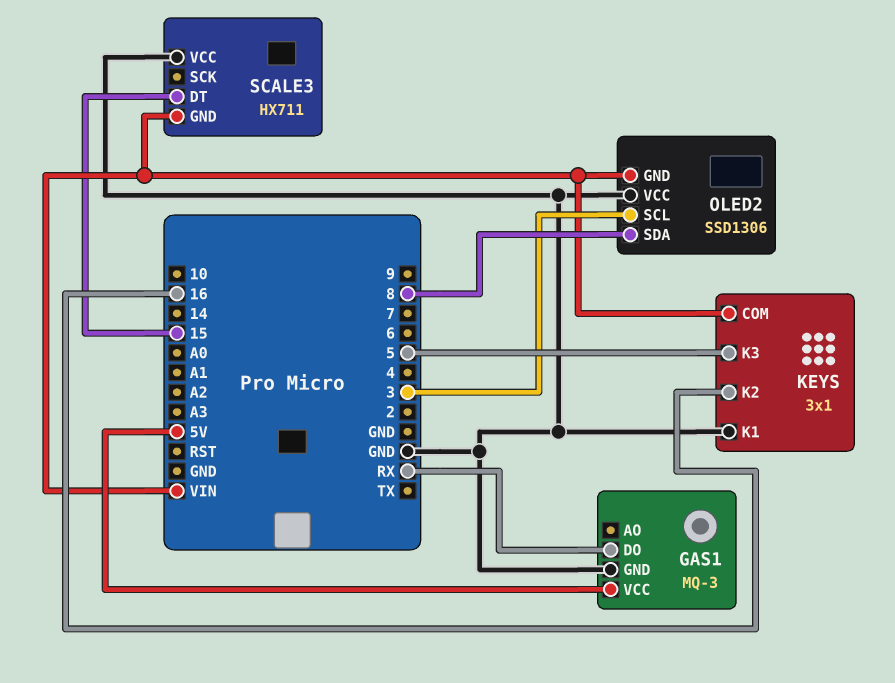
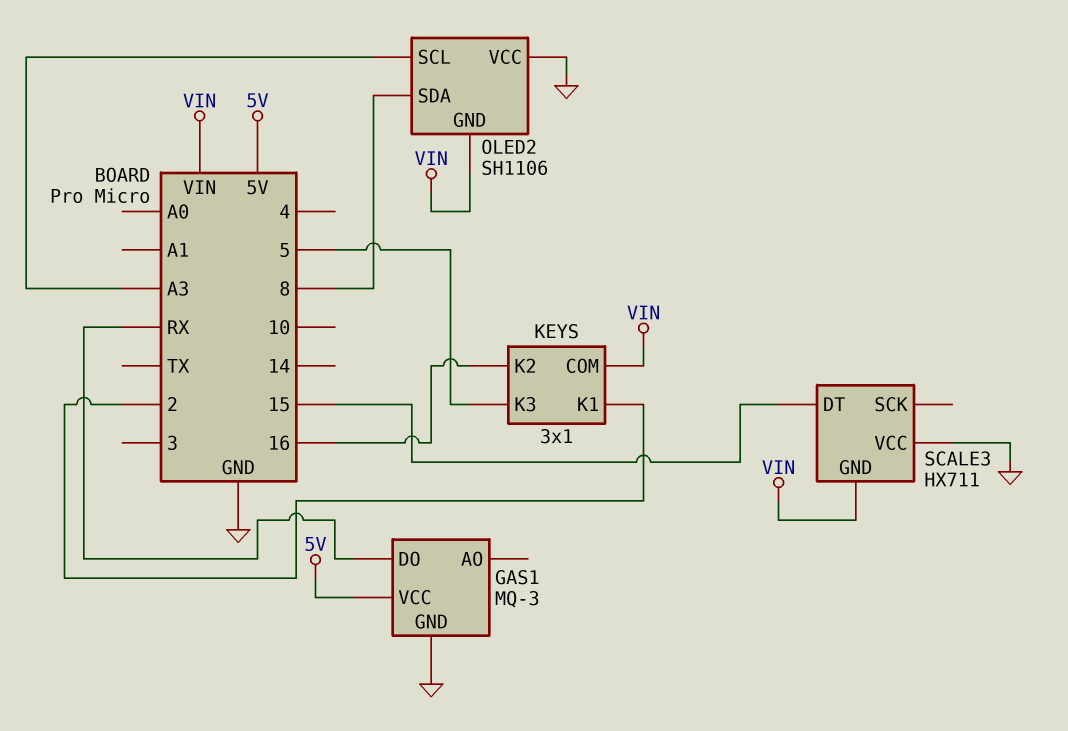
KEYS pin K1: GND -> 2
OLED2: SSD1306 -> SH1106
OLED2 pin SCL: 3 -> A3

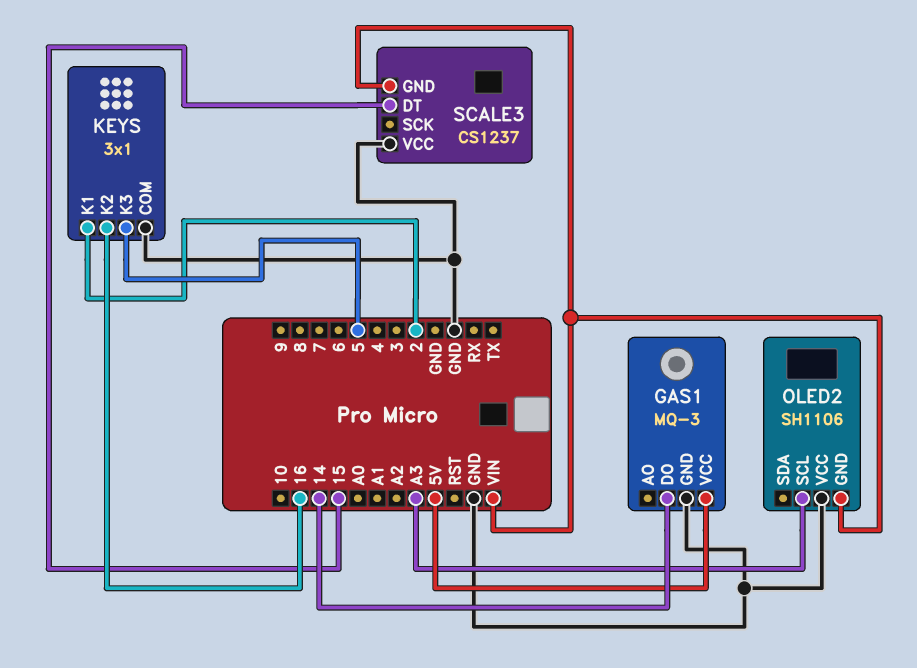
GAS1 pin DO: RX -> 14
KEYS pin COM: VIN -> GND
OLED2 pin SDA: 8 -> none
SCALE3: HX711 -> CS1237

